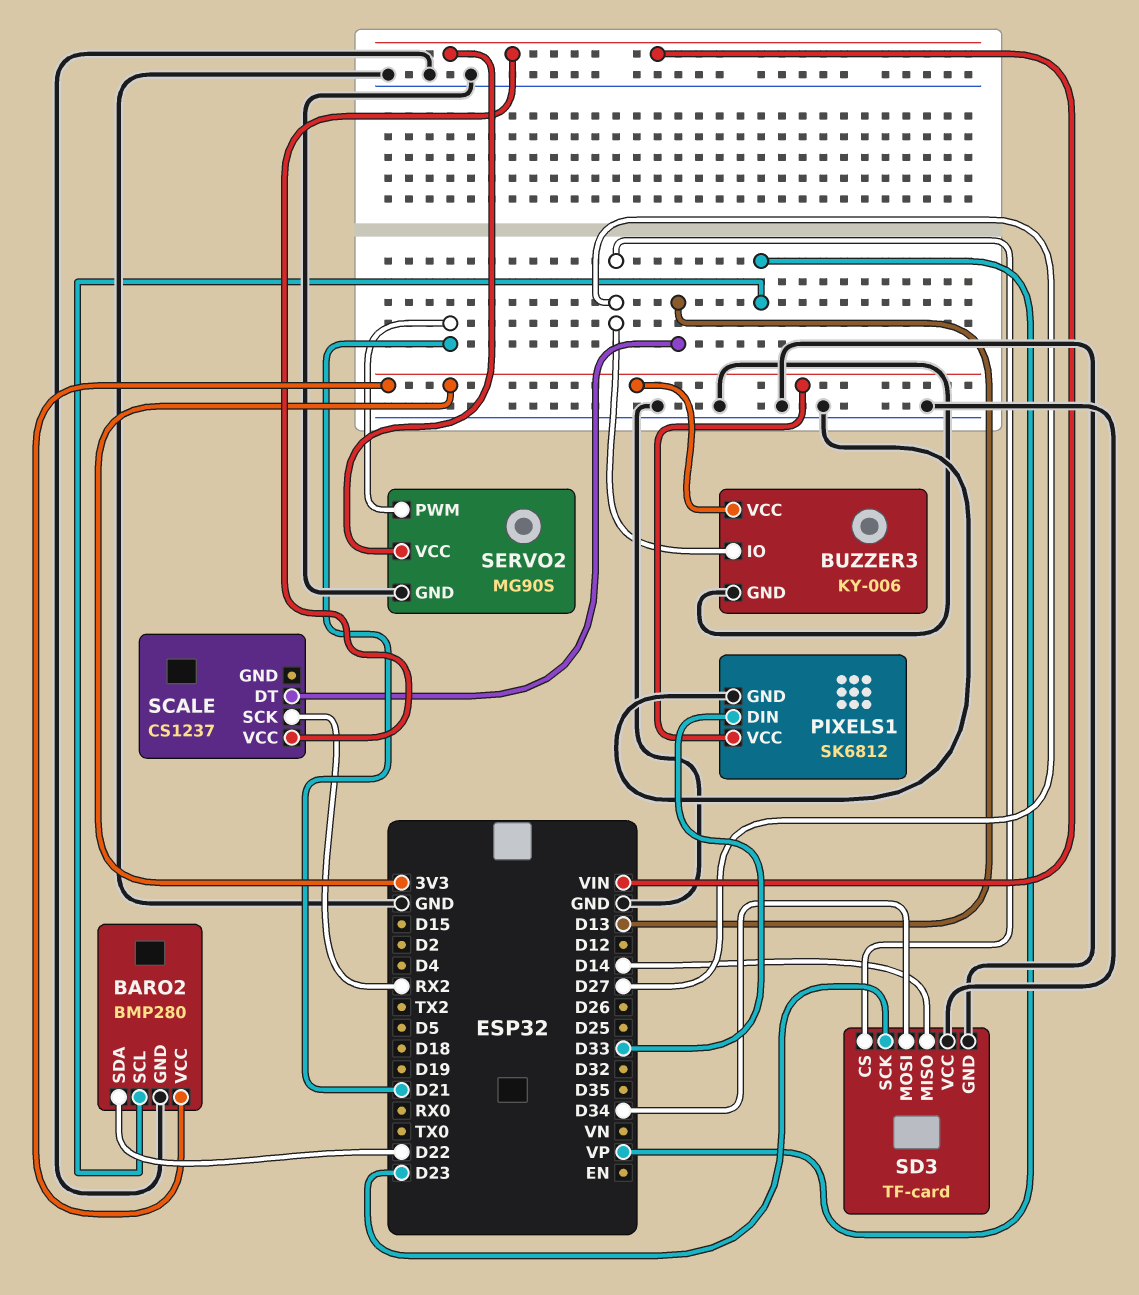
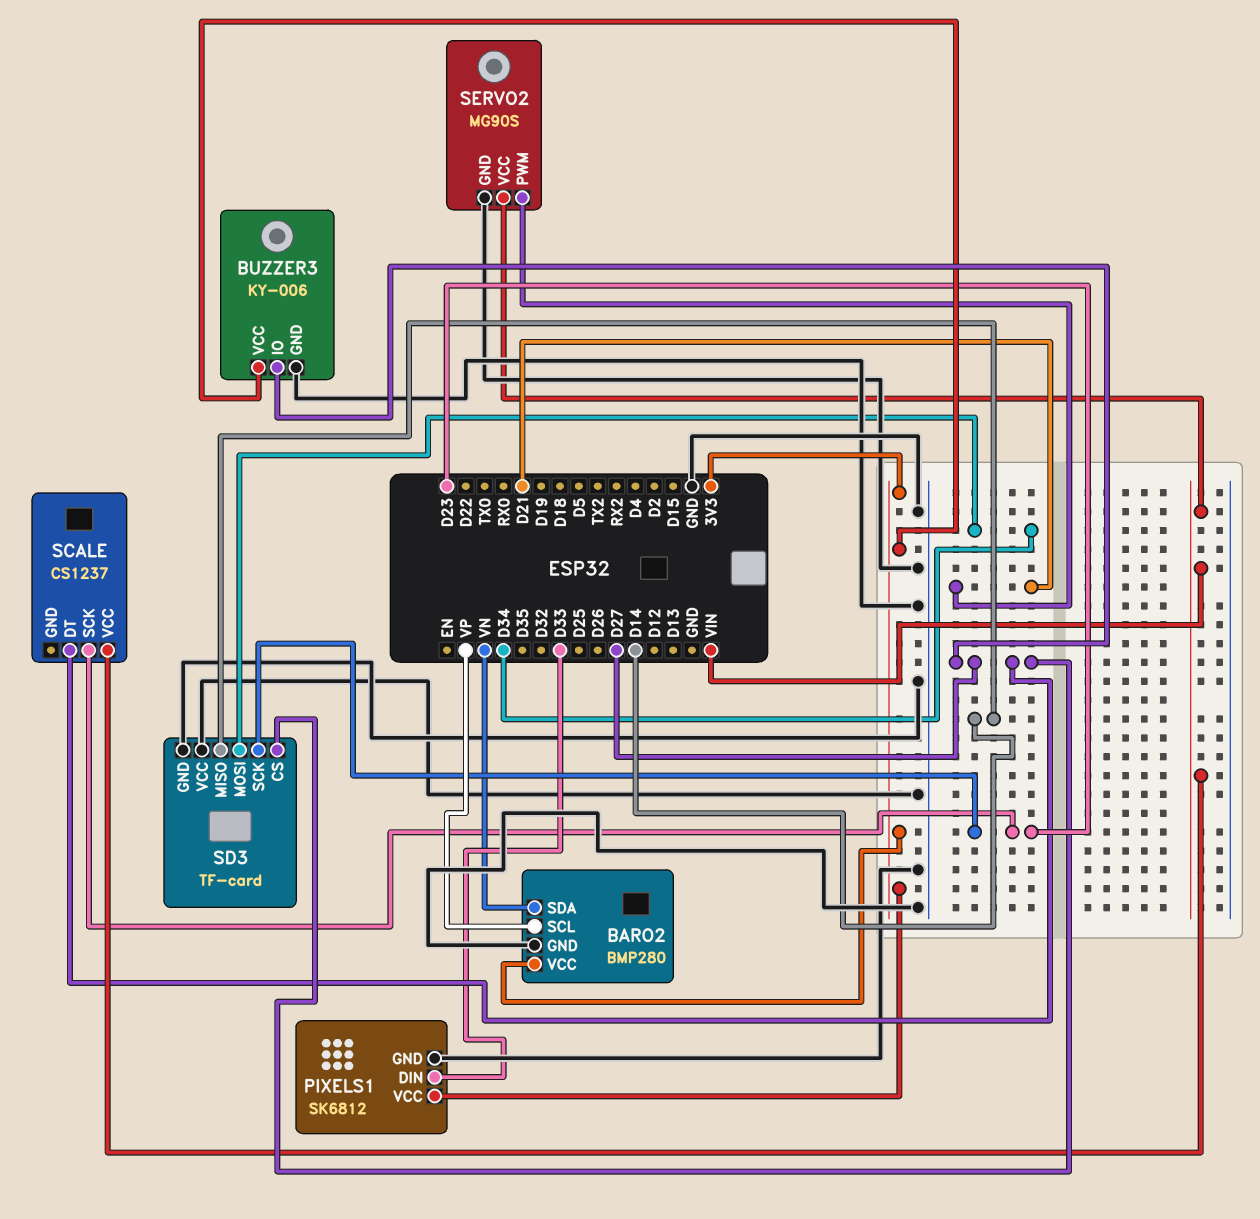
BARO2 pin SDA: D22 -> VN
SCALE pin DT: D13 -> D27
SCALE pin SCK: RX2 -> D23

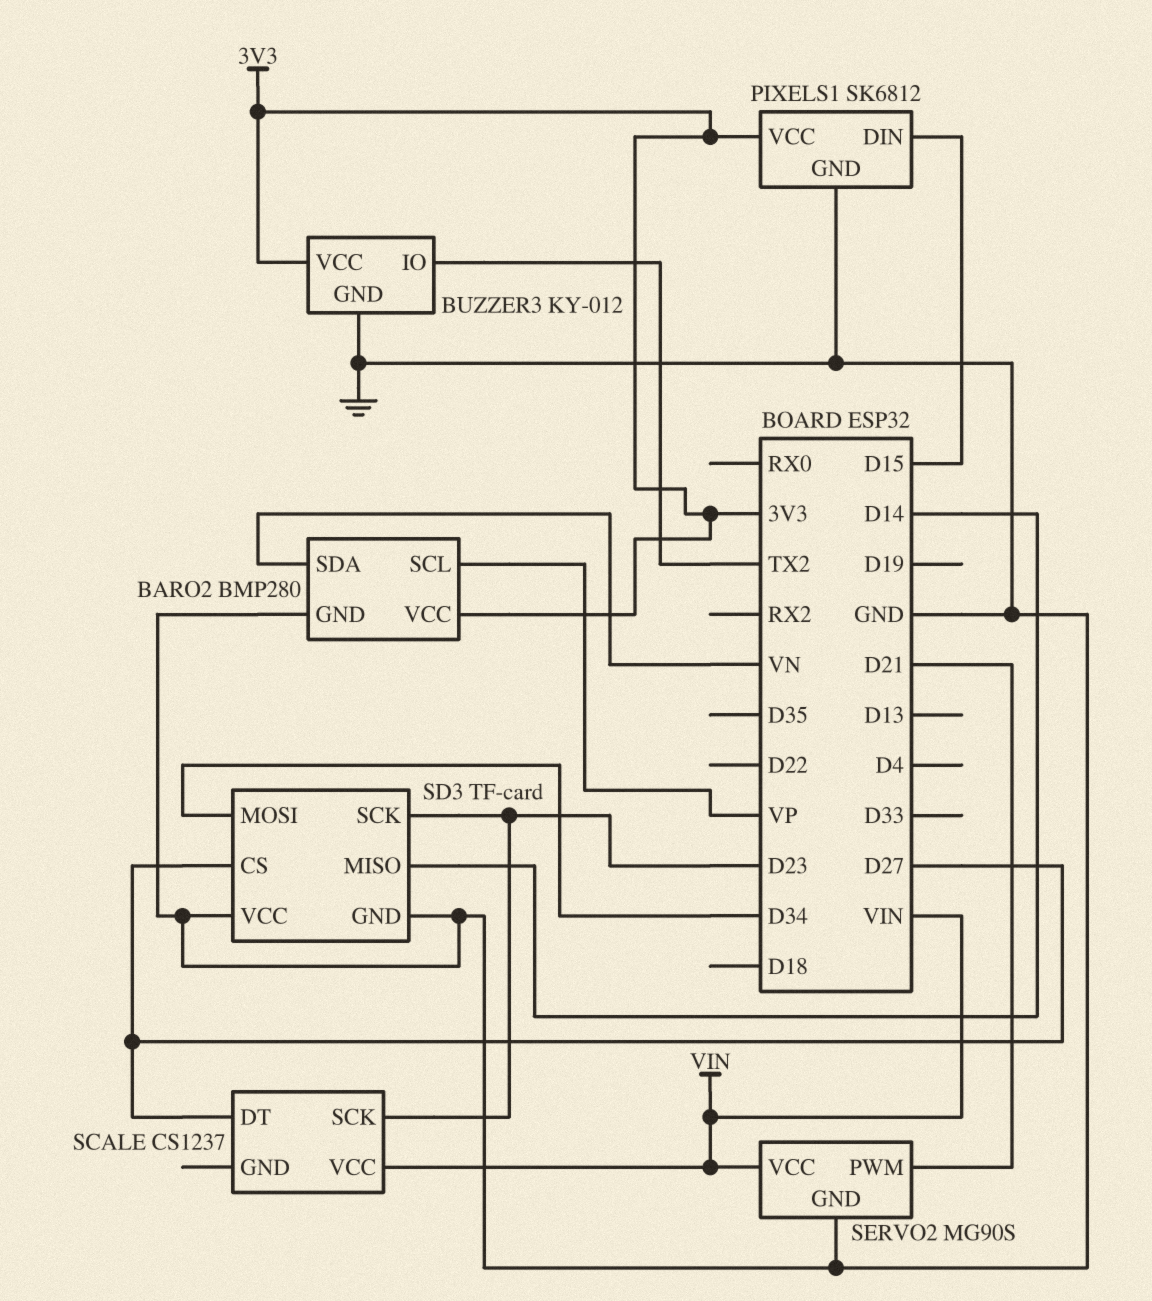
BUZZER3: KY-006 -> KY-012
BUZZER3 pin IO: D27 -> TX2
PIXELS1 pin DIN: D33 -> D15

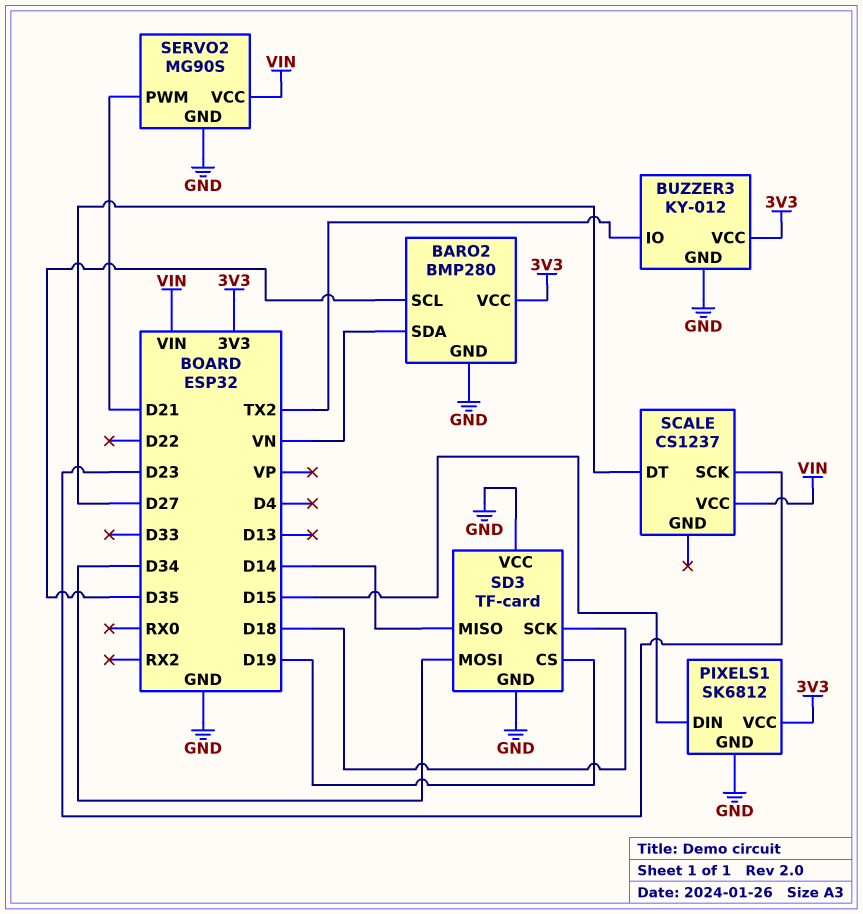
BARO2 pin SCL: VP -> D35
SD3 pin CS: D27 -> D19
SD3 pin SCK: D23 -> D18

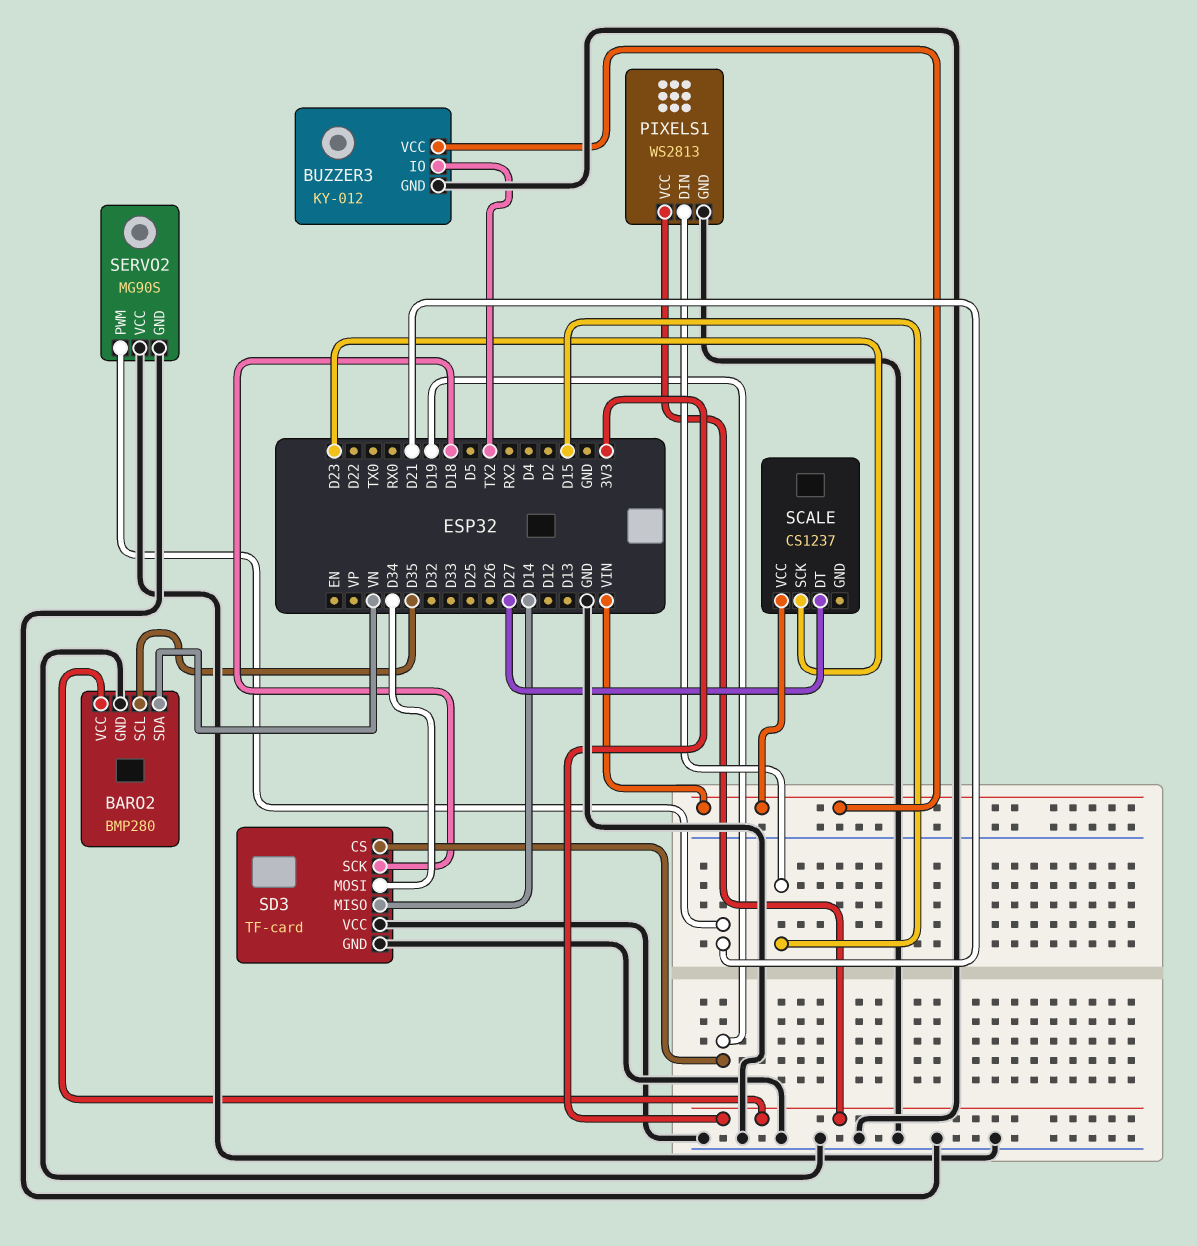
BUZZER3 pin VCC: 3V3 -> VIN
PIXELS1: SK6812 -> WS2813
SERVO2 pin VCC: VIN -> GND

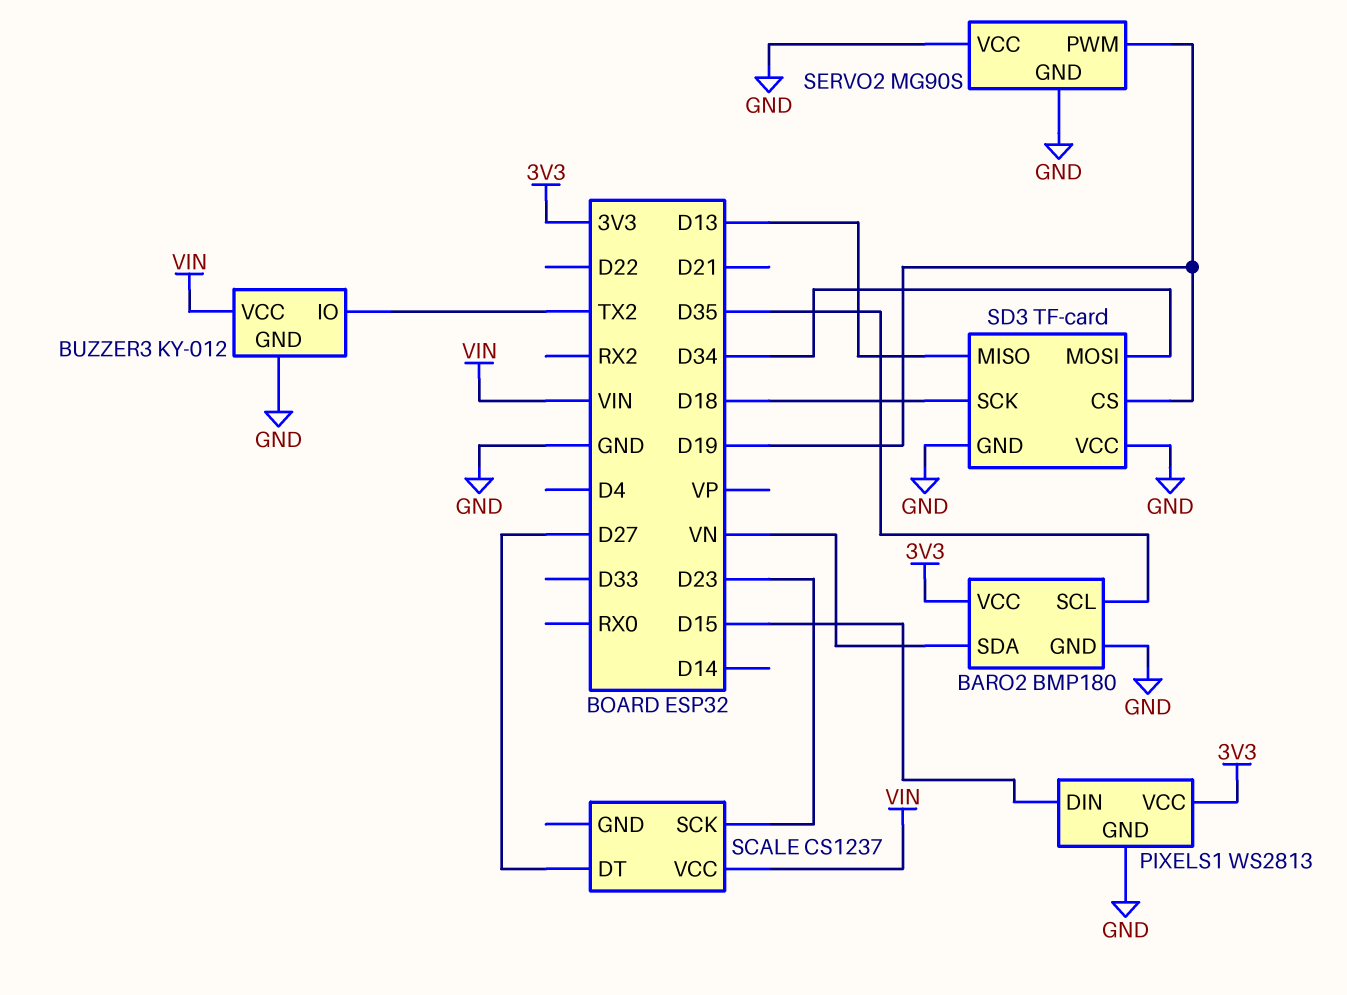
BARO2: BMP280 -> BMP180
SD3 pin MISO: D14 -> D13
SERVO2 pin PWM: D21 -> D19

